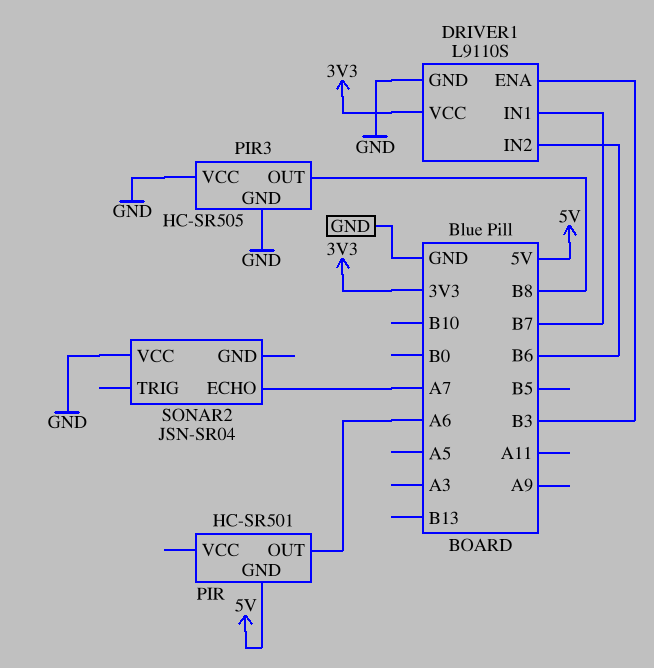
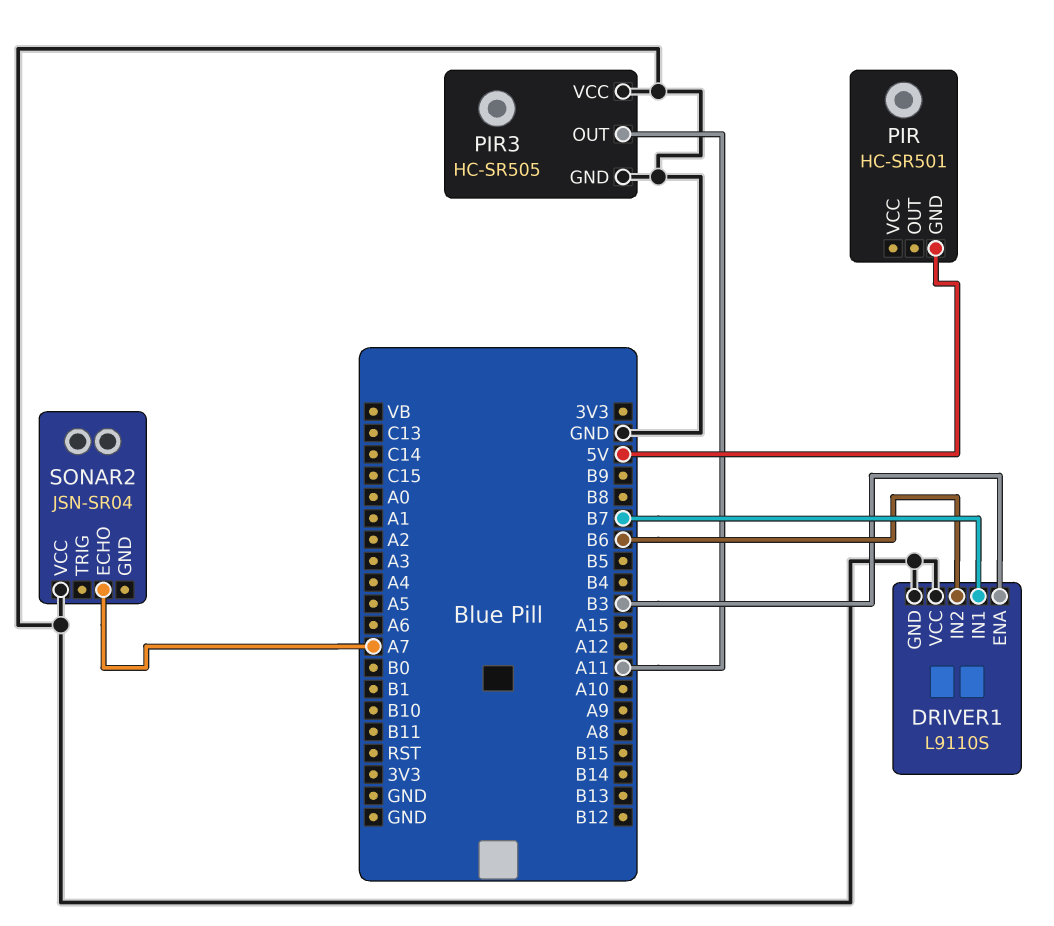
DRIVER1 pin VCC: 3V3 -> GND
PIR pin OUT: A6 -> none
PIR3 pin OUT: B8 -> A11

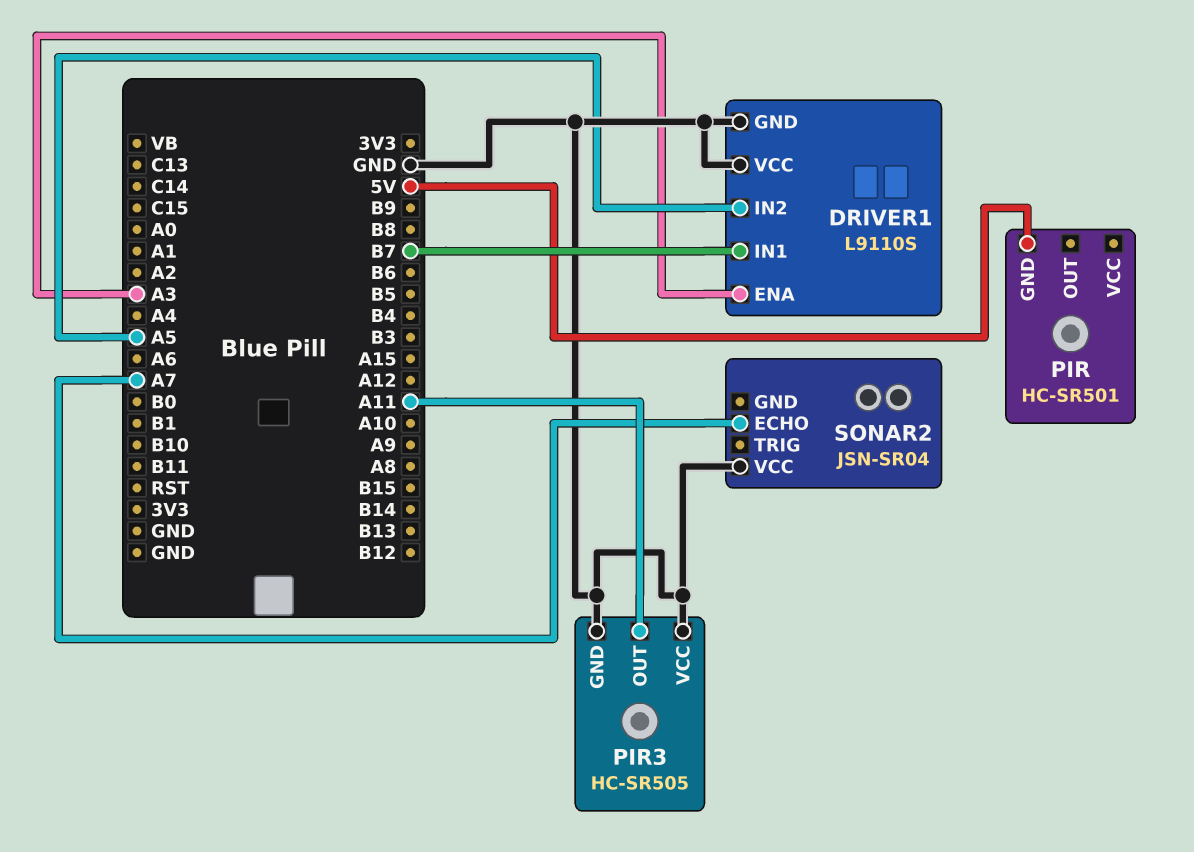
DRIVER1 pin ENA: B3 -> A3
DRIVER1 pin IN2: B6 -> A5

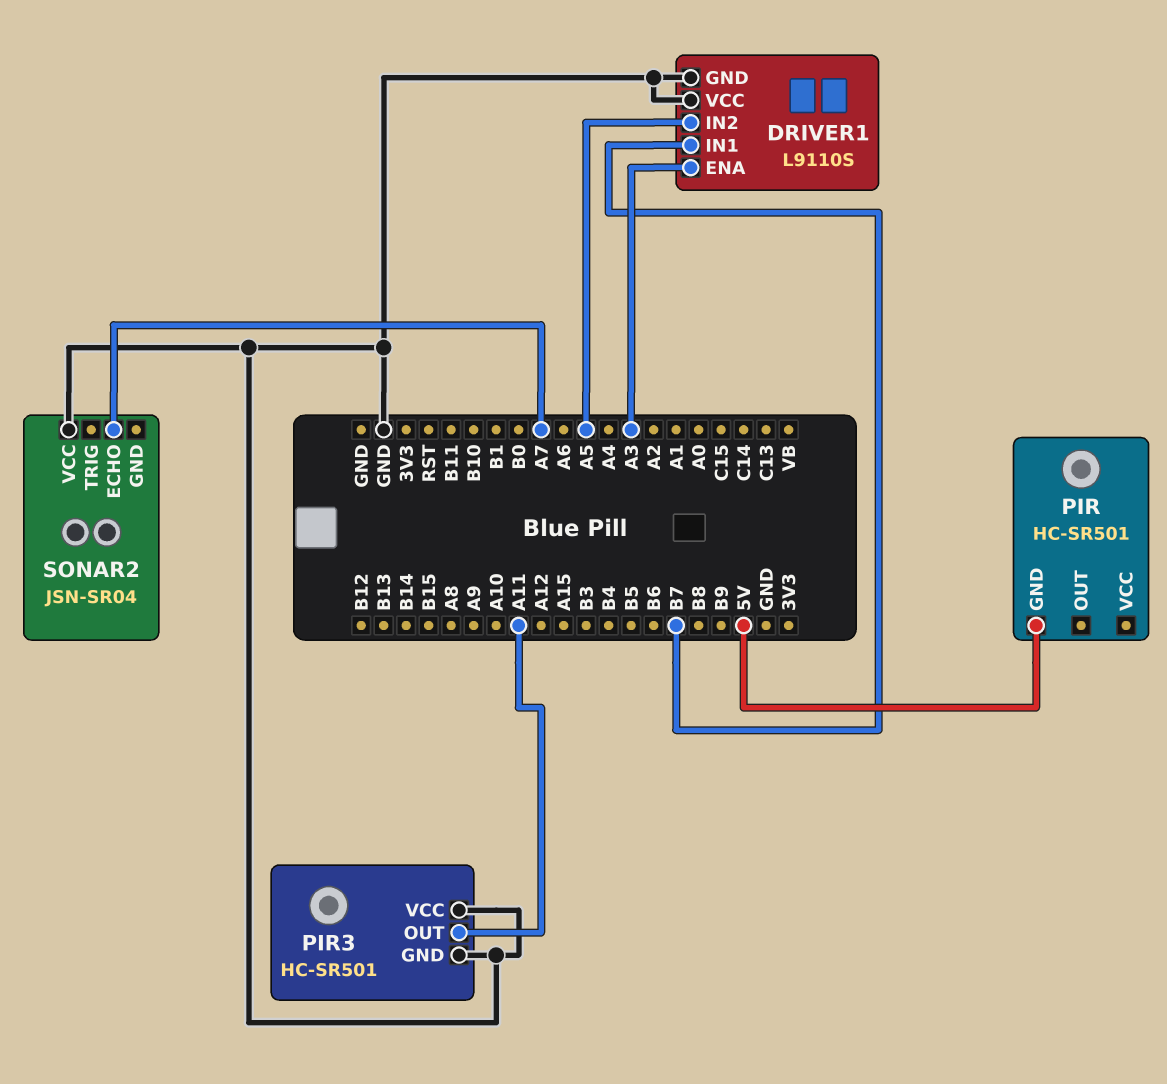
PIR3: HC-SR505 -> HC-SR501

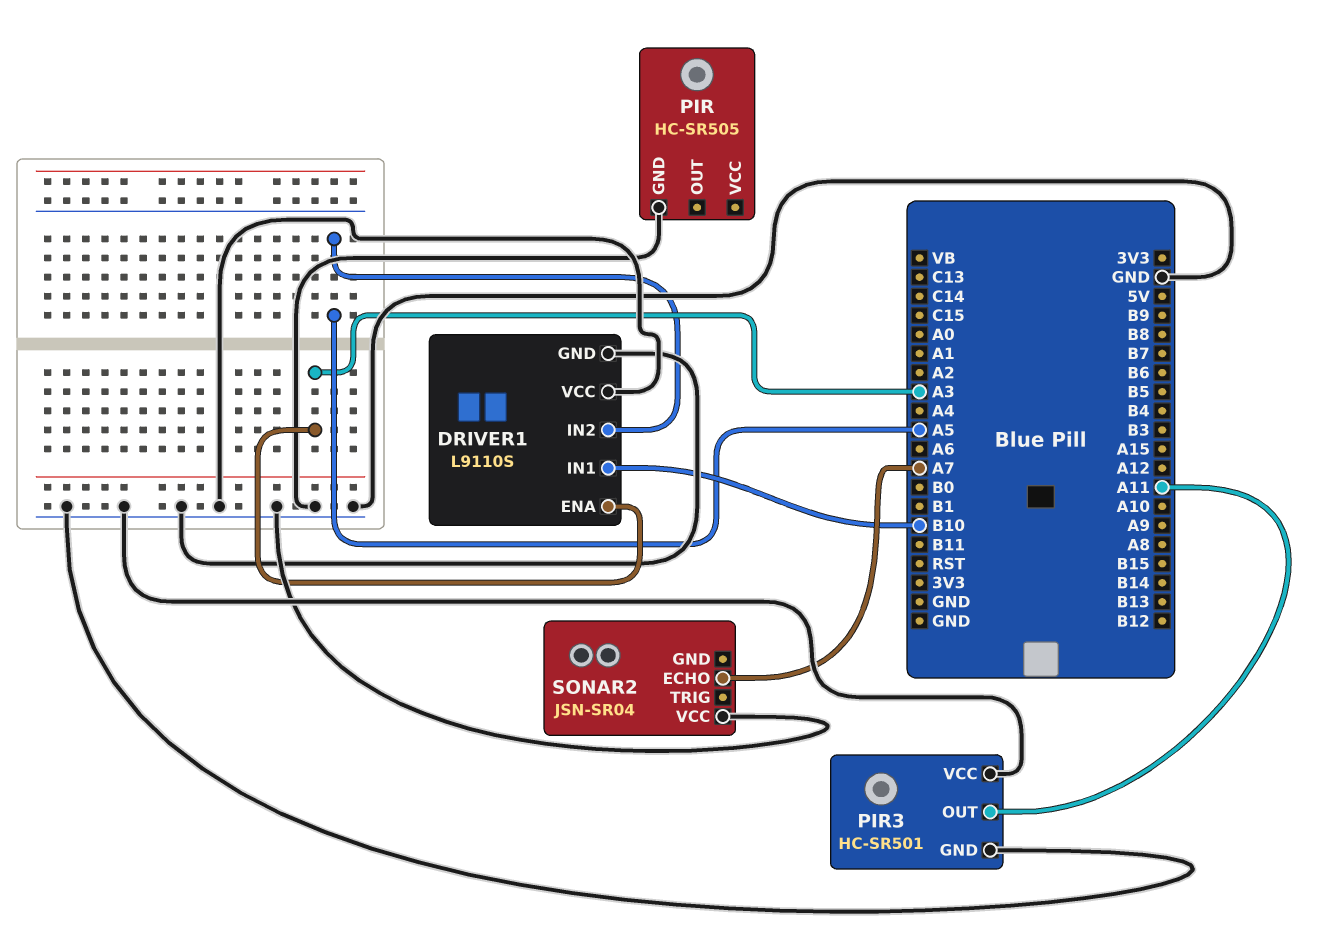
DRIVER1 pin IN1: B7 -> B10
PIR: HC-SR501 -> HC-SR505
PIR pin GND: 5V -> GND

